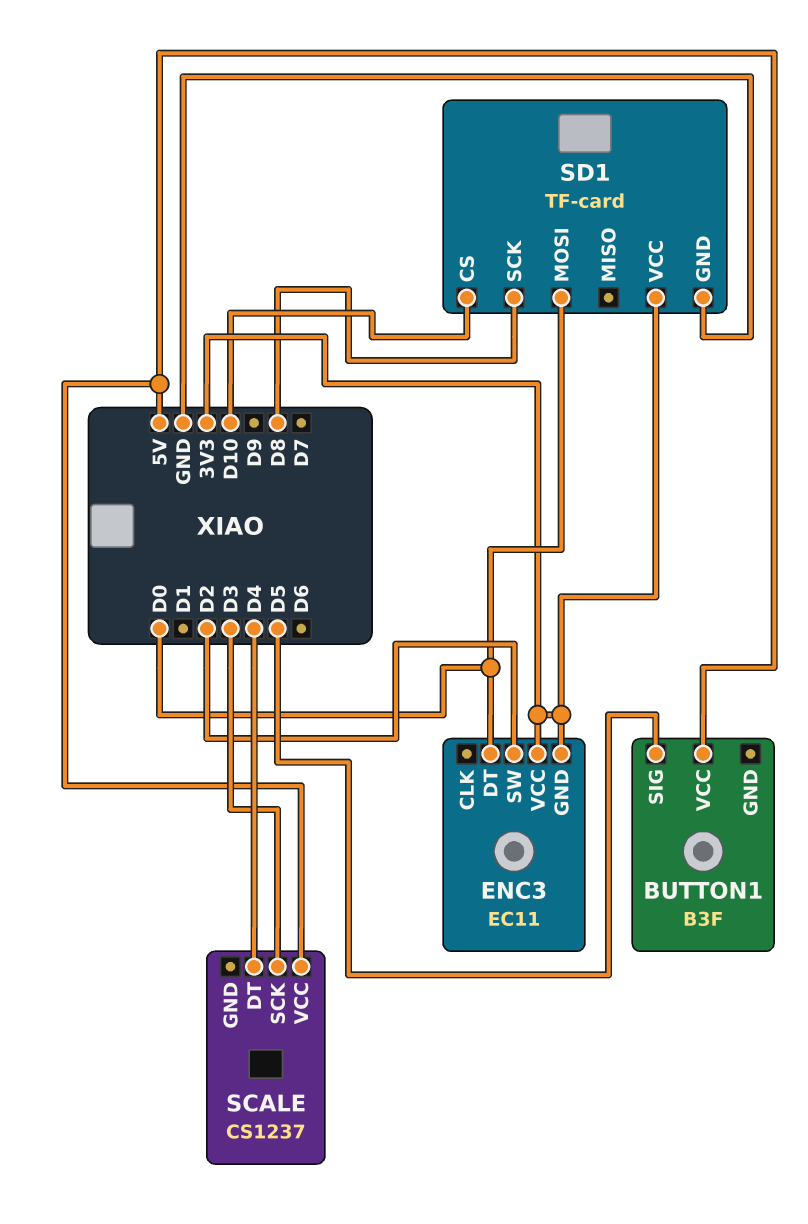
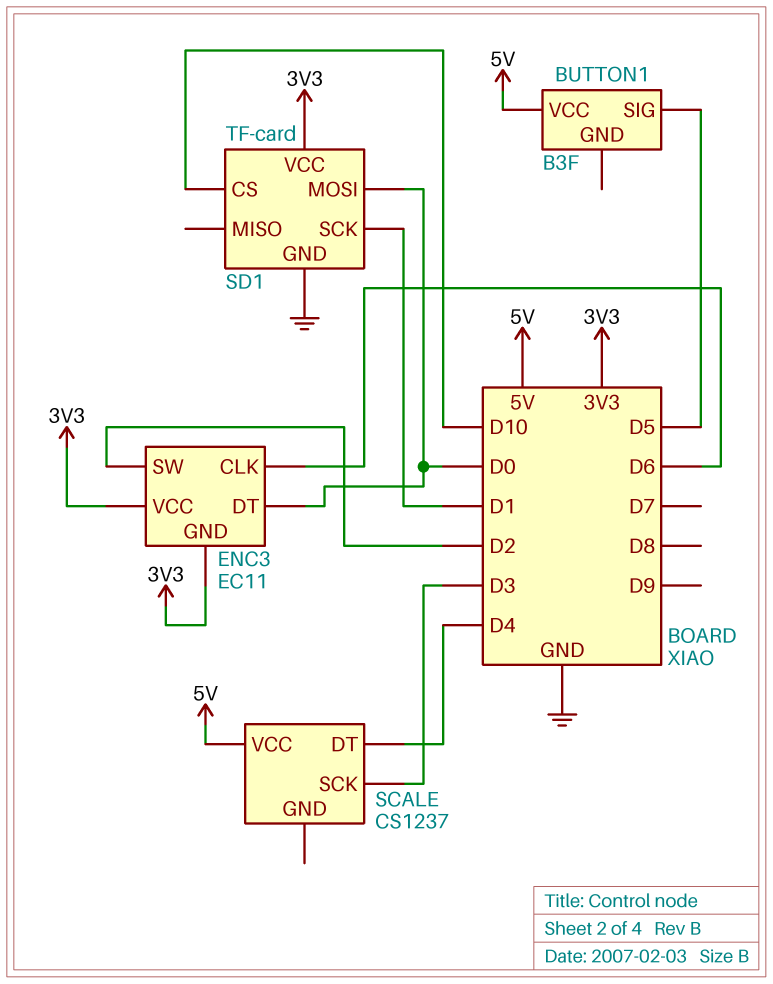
ENC3 pin CLK: none -> D6
SD1 pin SCK: D8 -> D1

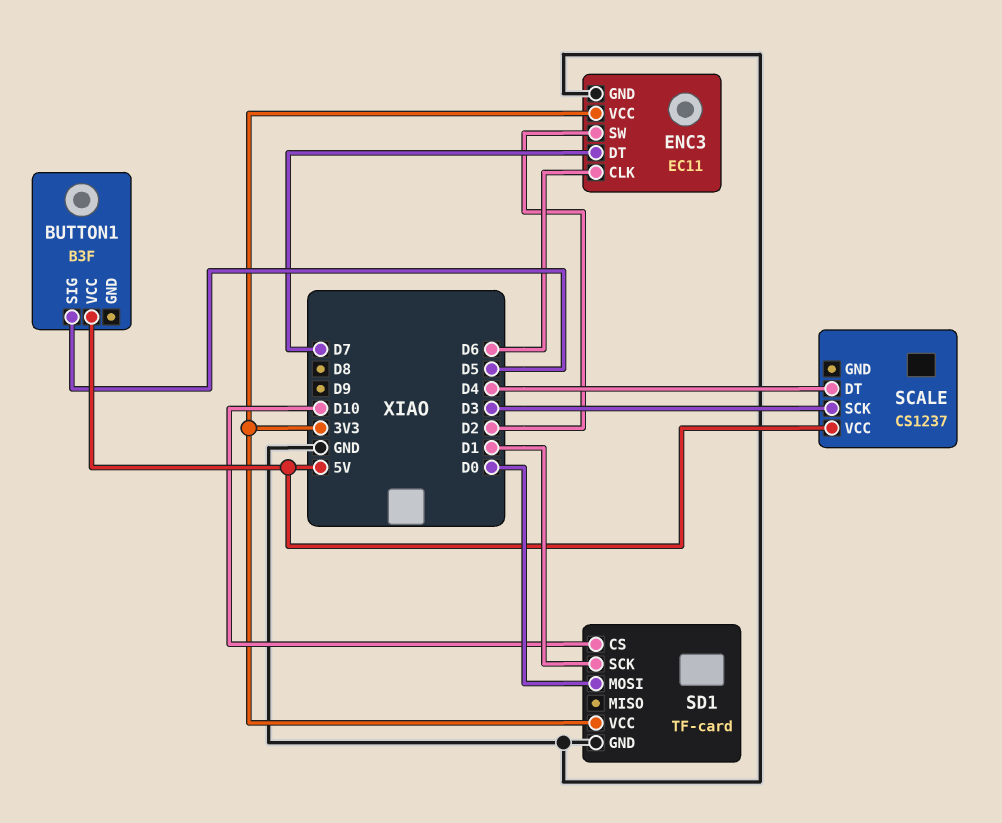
ENC3 pin DT: D0 -> D7
ENC3 pin GND: 3V3 -> GND

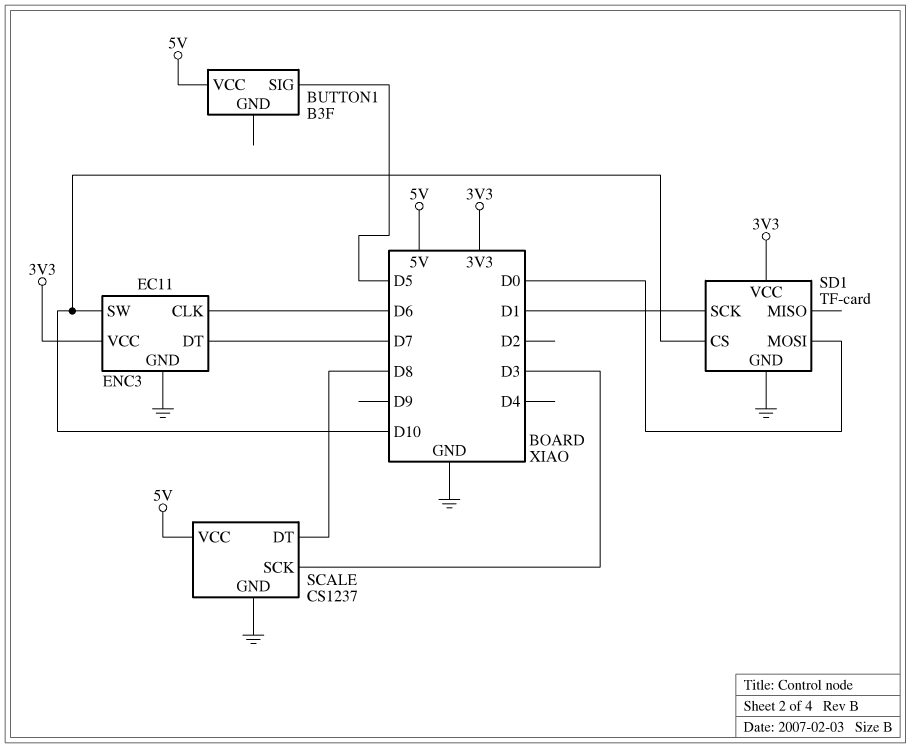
ENC3 pin SW: D2 -> D10
SCALE pin DT: D4 -> D8
SCALE pin GND: none -> GND

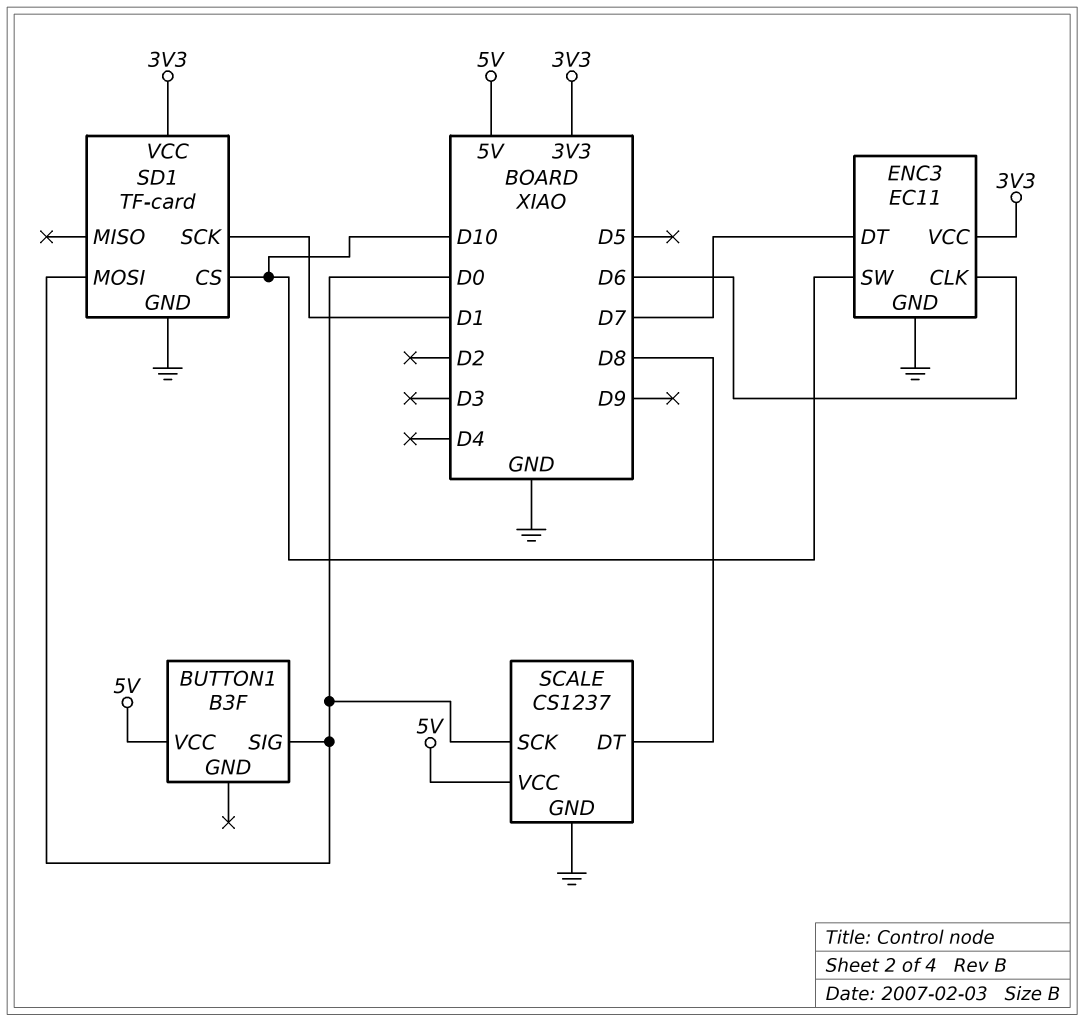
BUTTON1 pin SIG: D5 -> D0
SCALE pin SCK: D3 -> D0

